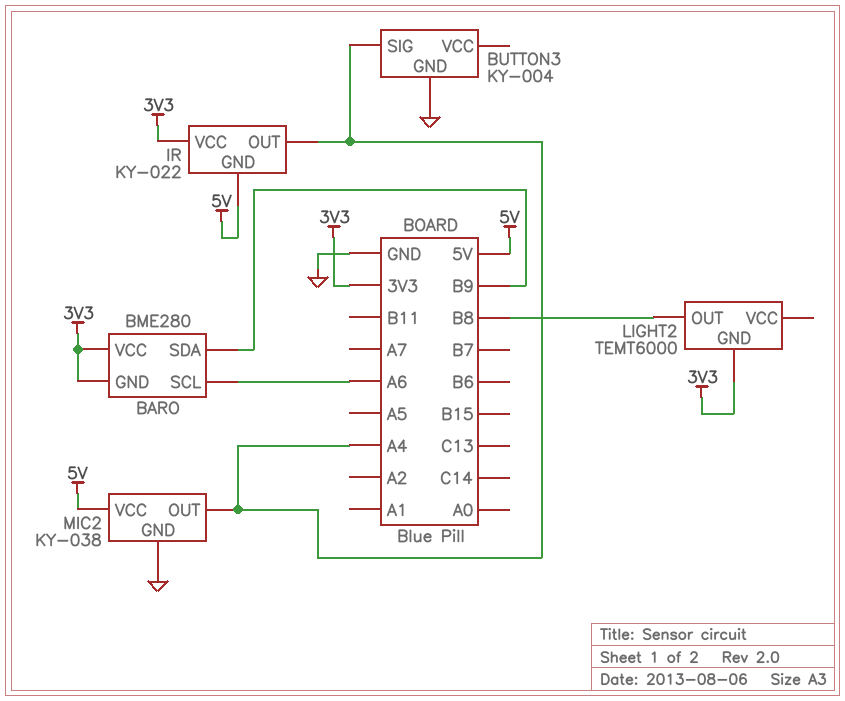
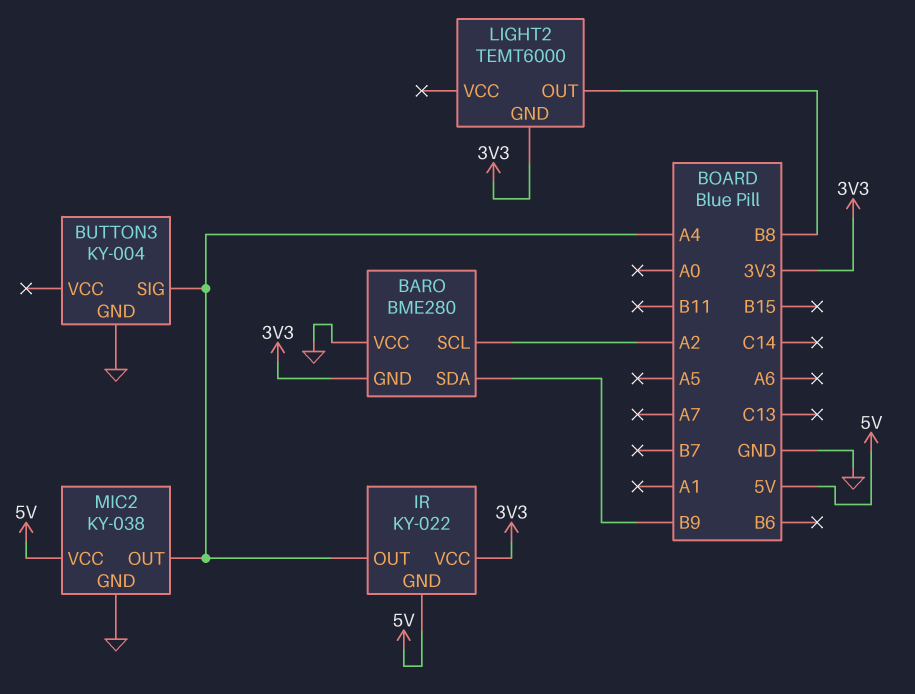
BARO pin SCL: A6 -> A2
BARO pin VCC: 3V3 -> GND

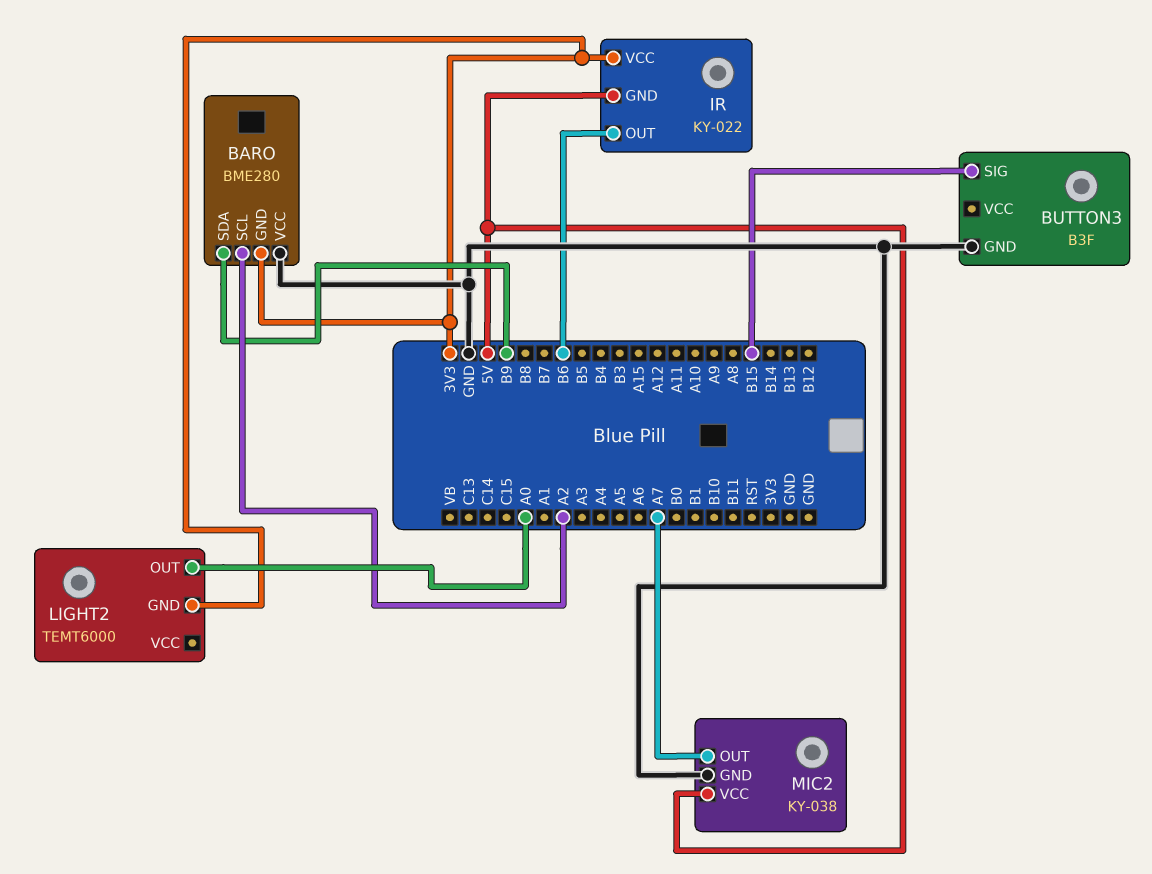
BUTTON3: KY-004 -> B3F
BUTTON3 pin SIG: A4 -> B15
IR pin OUT: A4 -> B6
LIGHT2 pin OUT: B8 -> A0
MIC2 pin OUT: A4 -> A7

